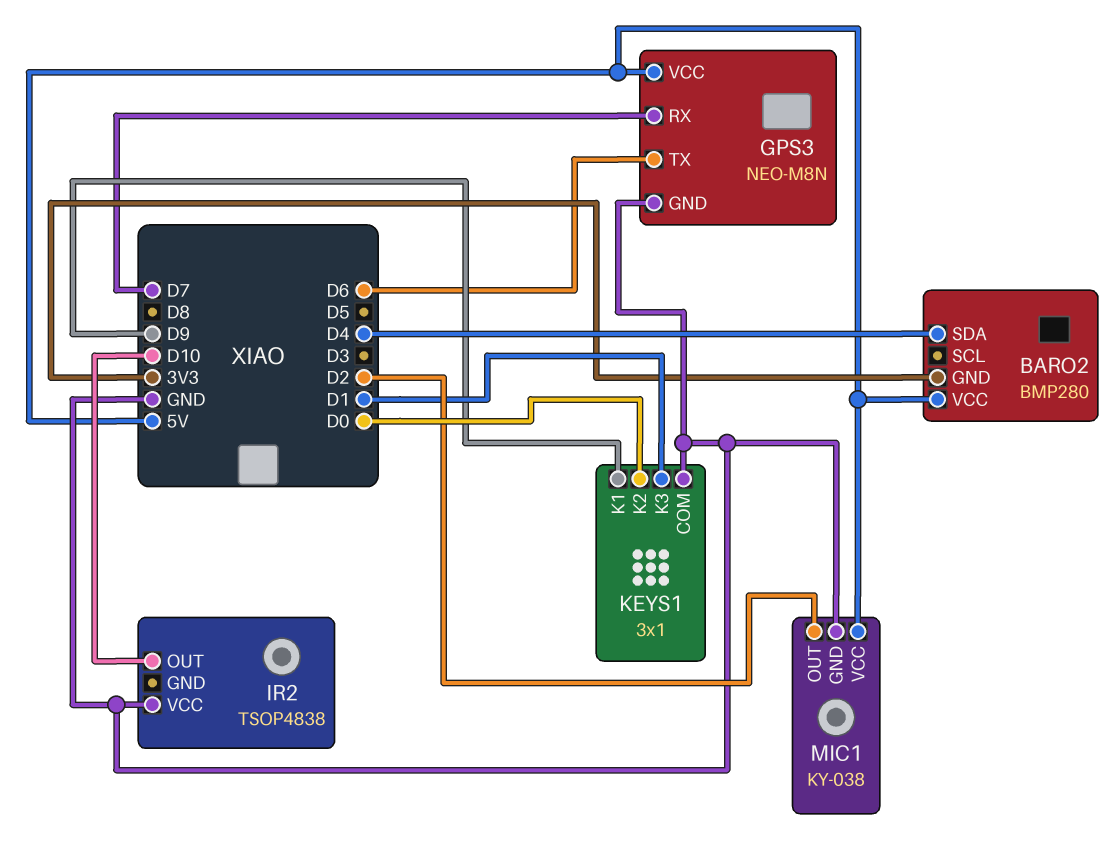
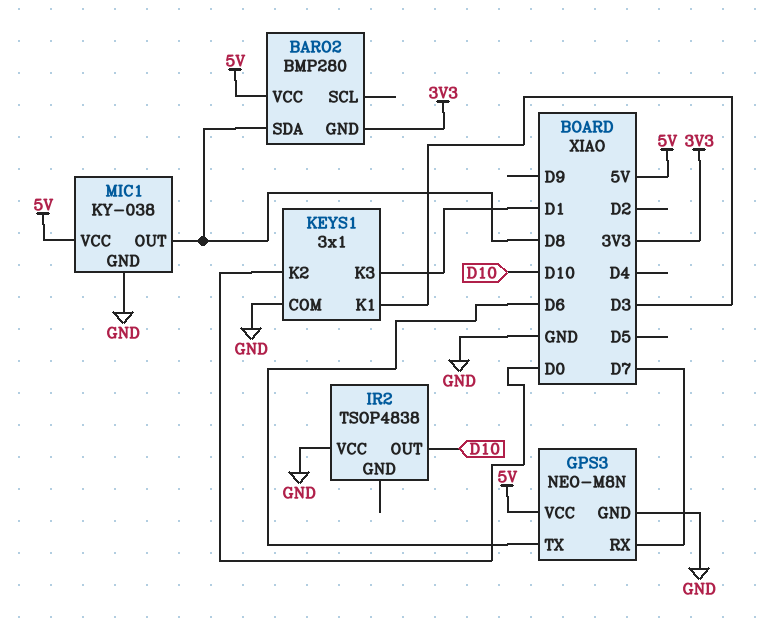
BARO2 pin SDA: D4 -> D8
KEYS1 pin K1: D9 -> D3
MIC1 pin OUT: D2 -> D8

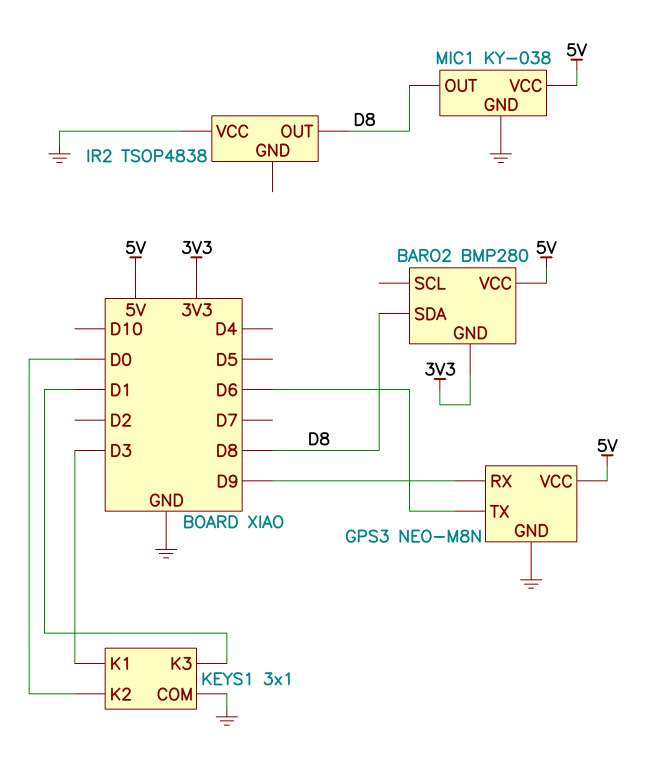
GPS3 pin RX: D7 -> D9
IR2 pin OUT: D10 -> D8

